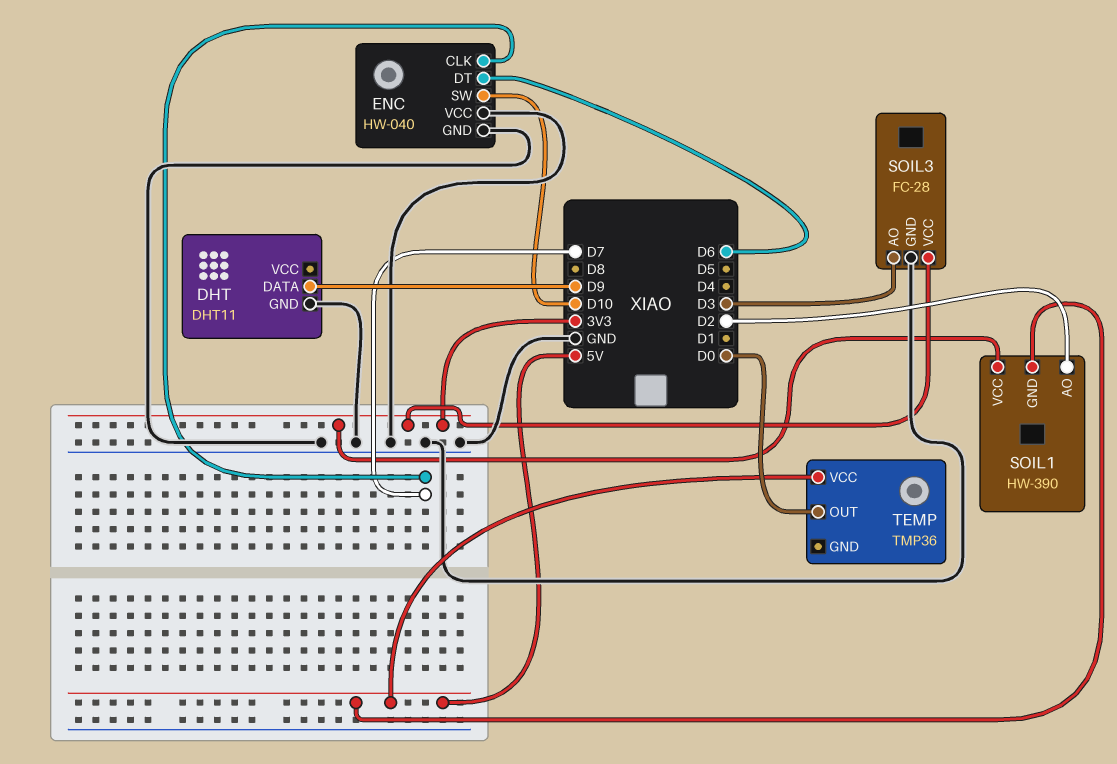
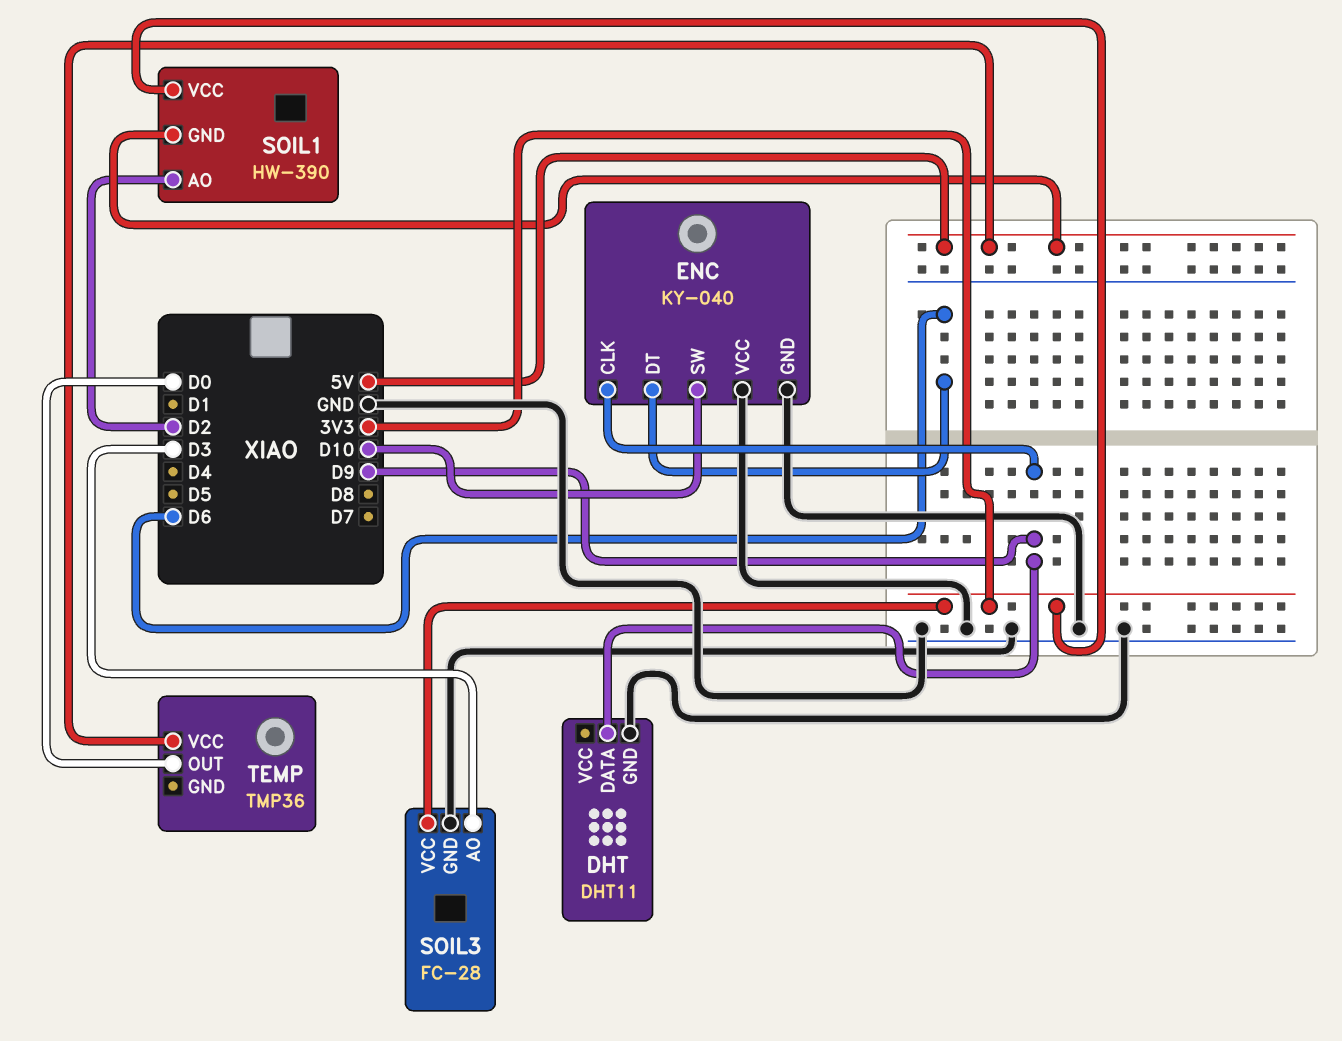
ENC: HW-040 -> KY-040
ENC pin CLK: D7 -> D9

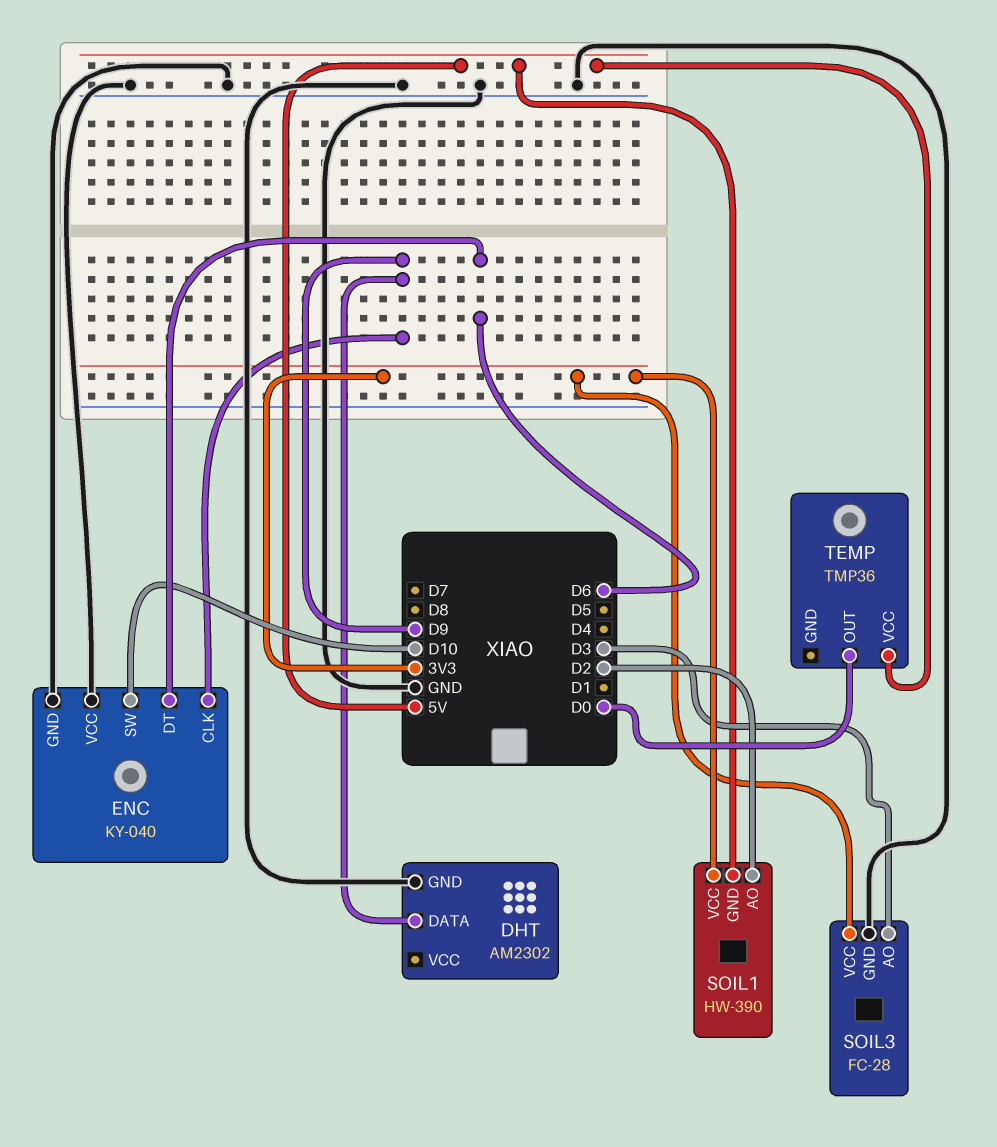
DHT: DHT11 -> AM2302

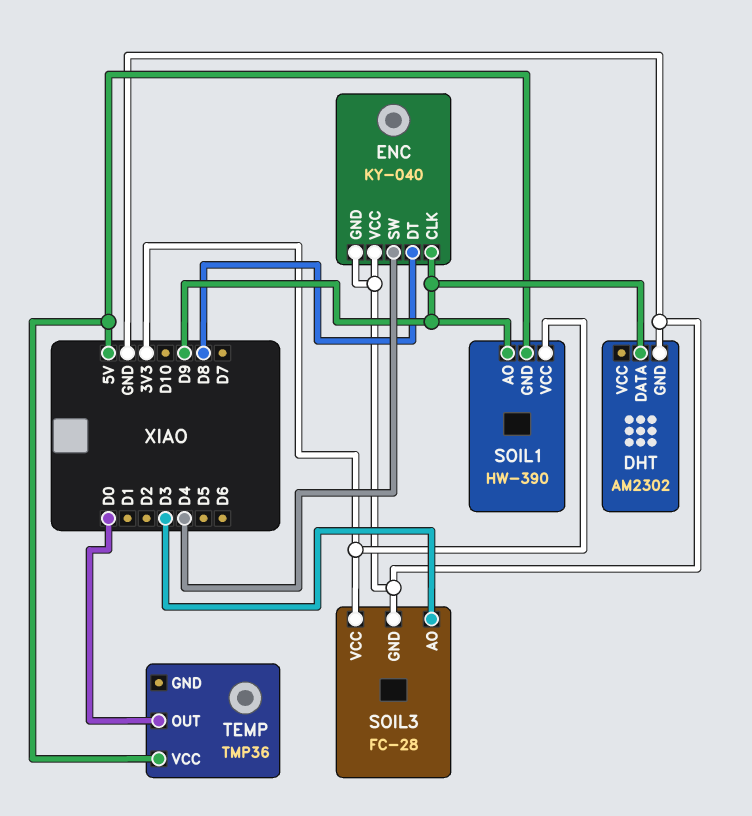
ENC pin DT: D6 -> D8
ENC pin SW: D10 -> D4
SOIL1 pin AO: D2 -> D9

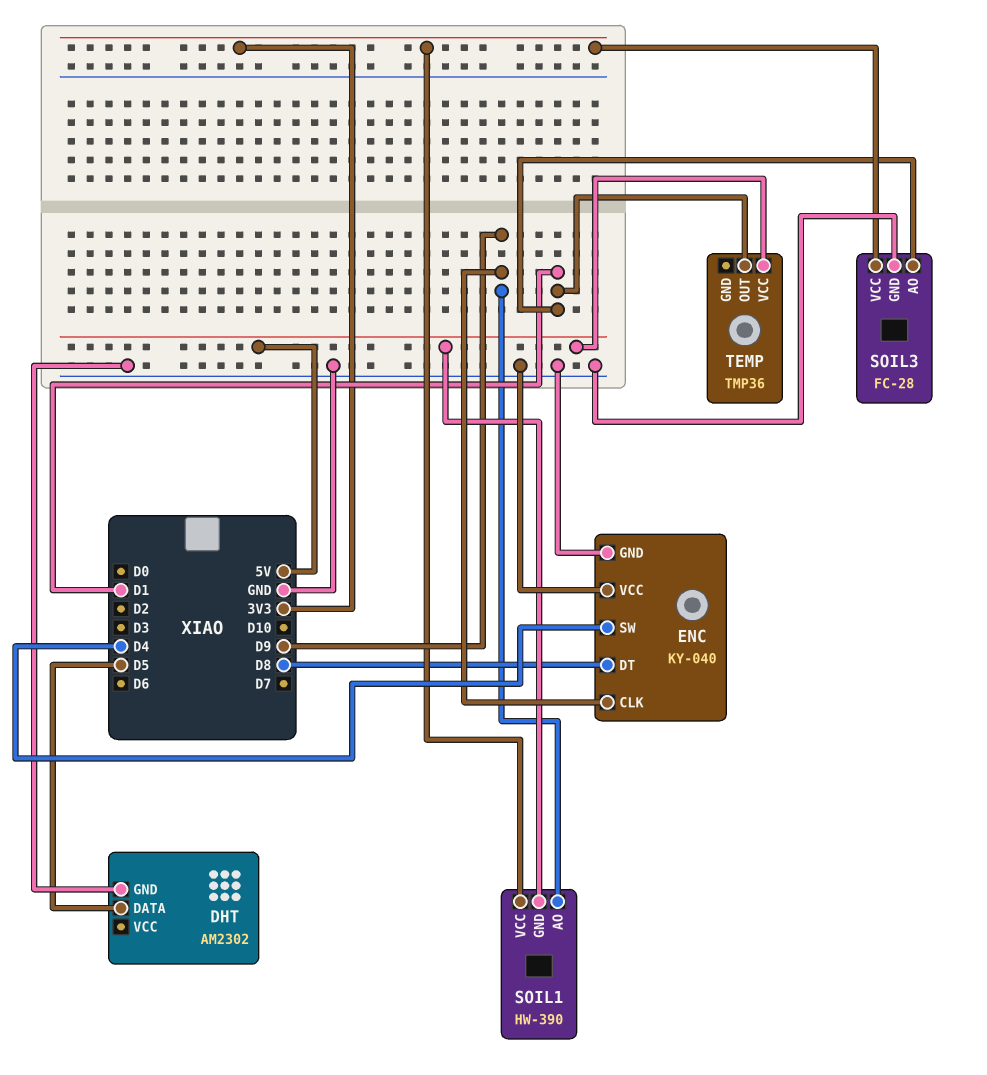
DHT pin DATA: D9 -> D5
SOIL3 pin AO: D3 -> D1
TEMP pin OUT: D0 -> D1

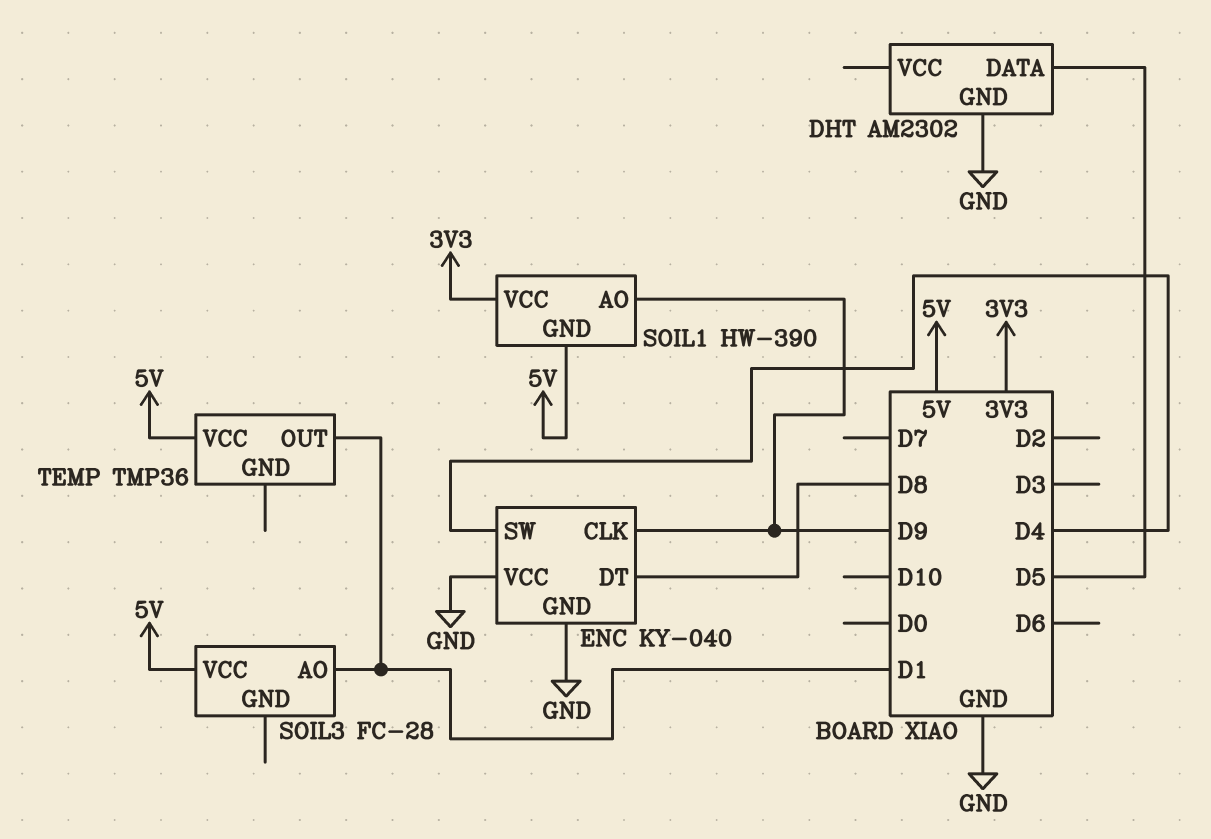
SOIL3 pin GND: GND -> none
SOIL3 pin VCC: 3V3 -> 5V

